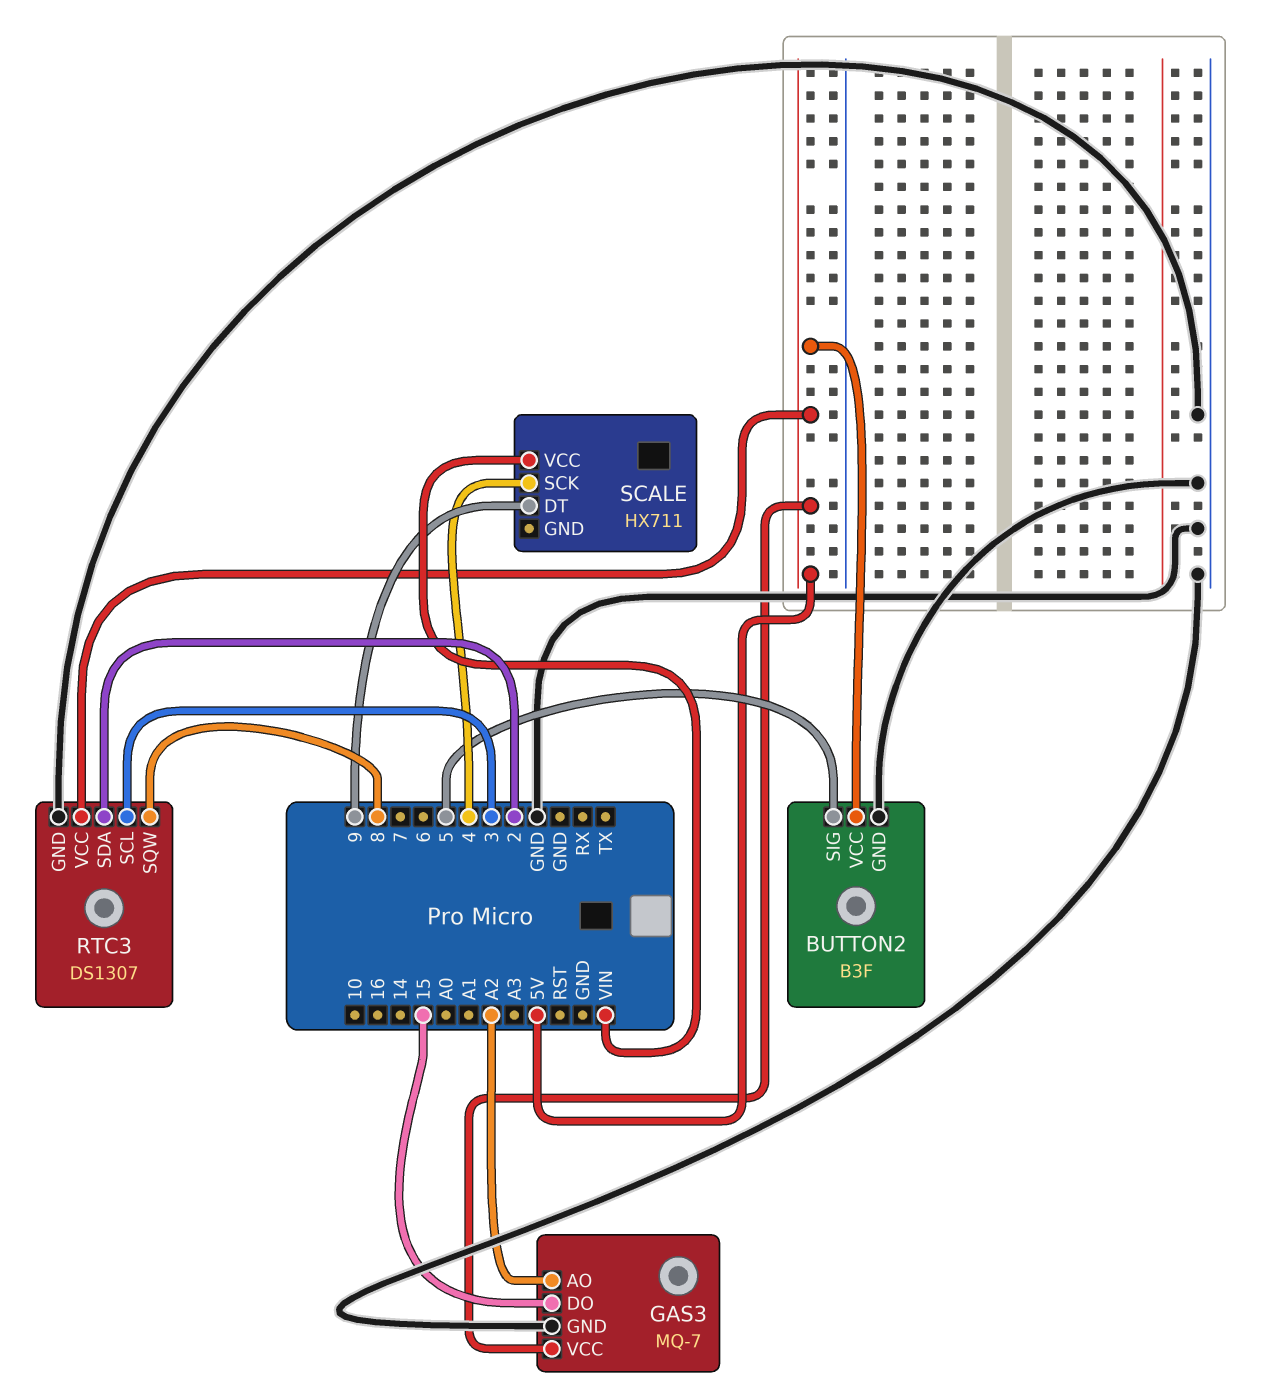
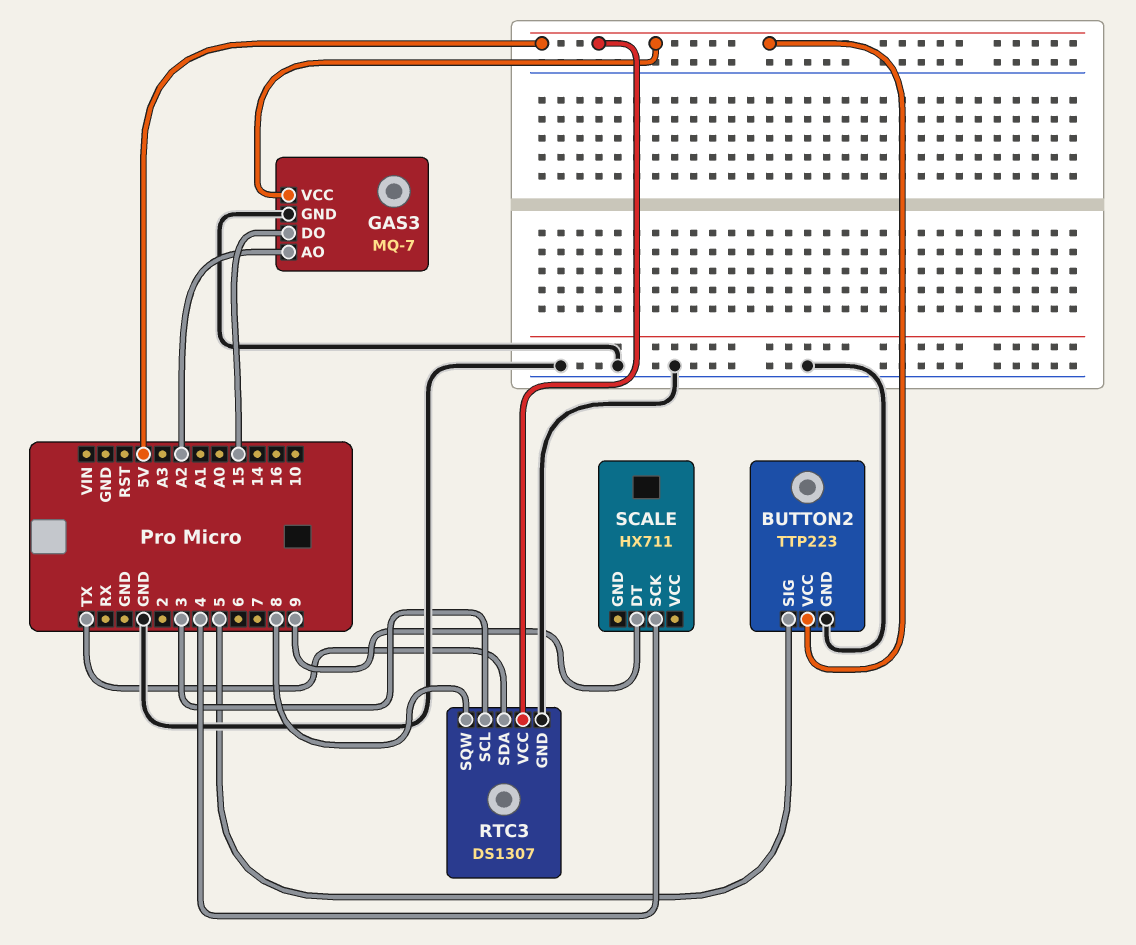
BUTTON2: B3F -> TTP223
RTC3 pin SDA: 2 -> TX
SCALE pin VCC: VIN -> none

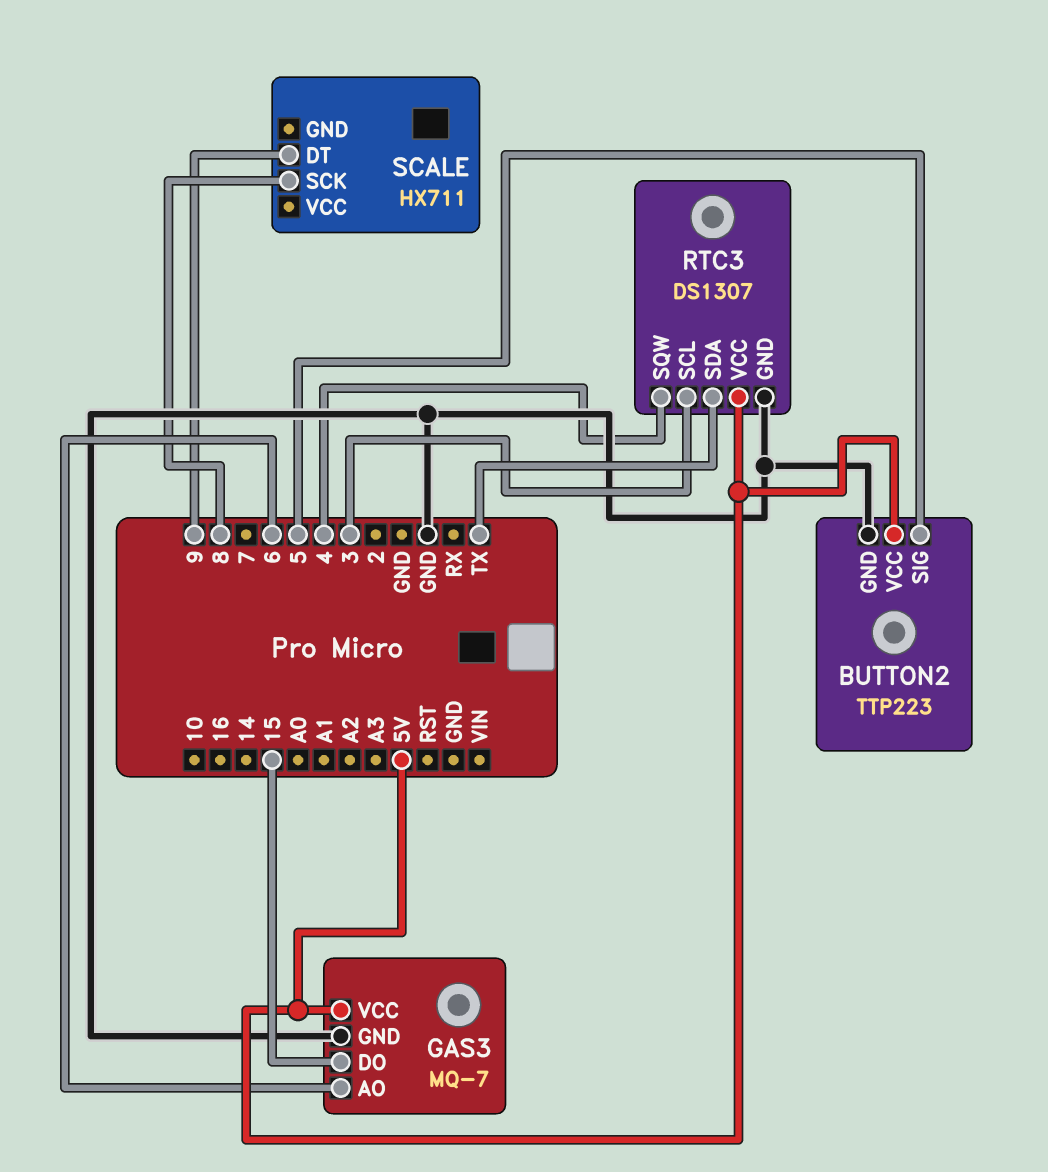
GAS3 pin AO: A2 -> 6
RTC3 pin SQW: 8 -> 4
SCALE pin SCK: 4 -> 8

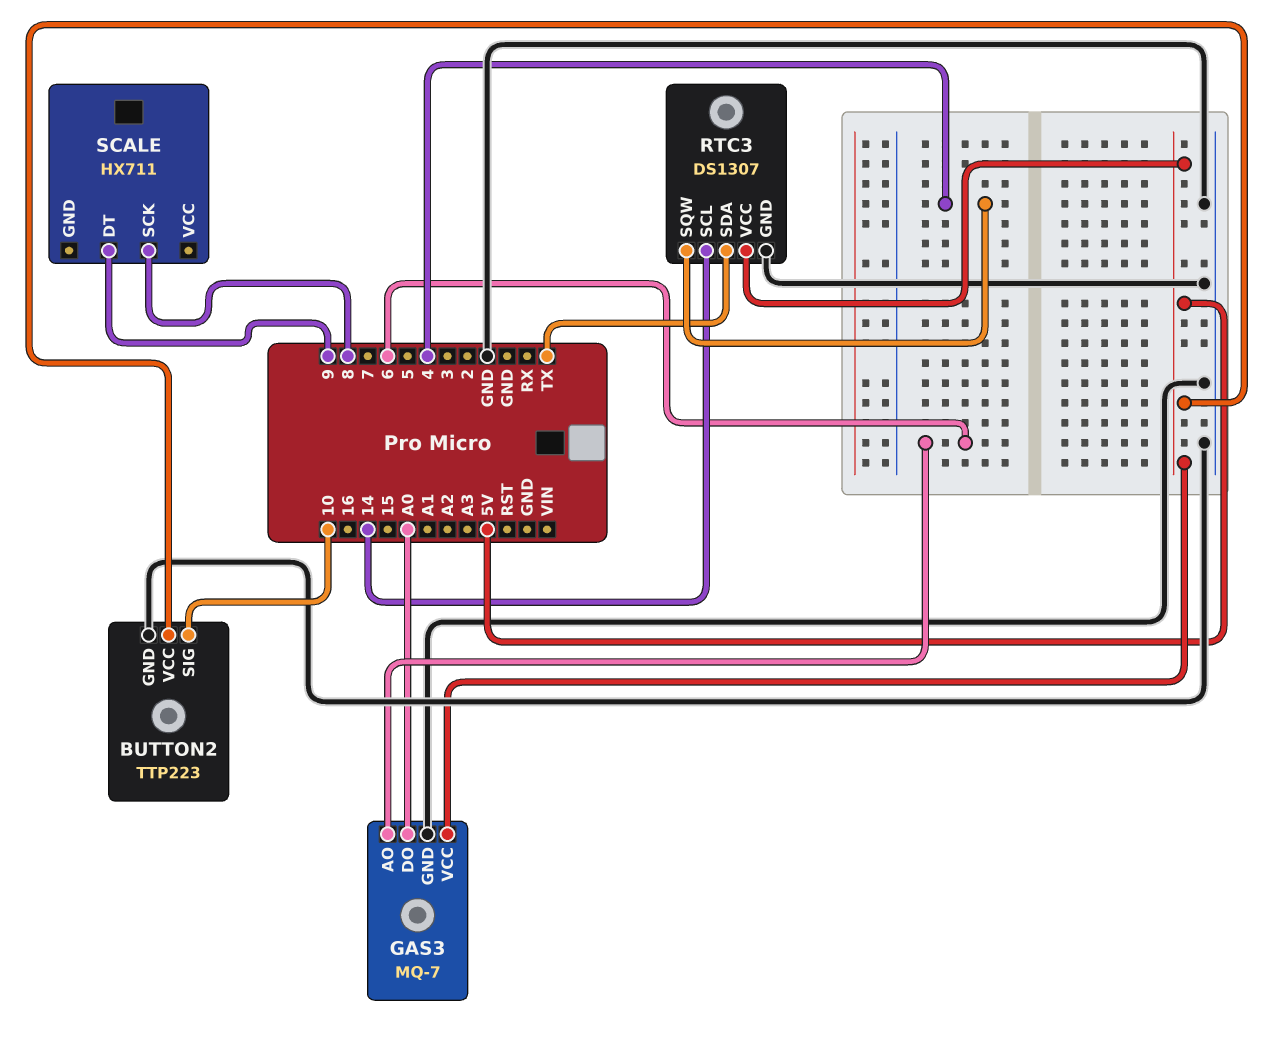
BUTTON2 pin SIG: 5 -> 10
GAS3 pin DO: 15 -> A0
RTC3 pin SCL: 3 -> 14

